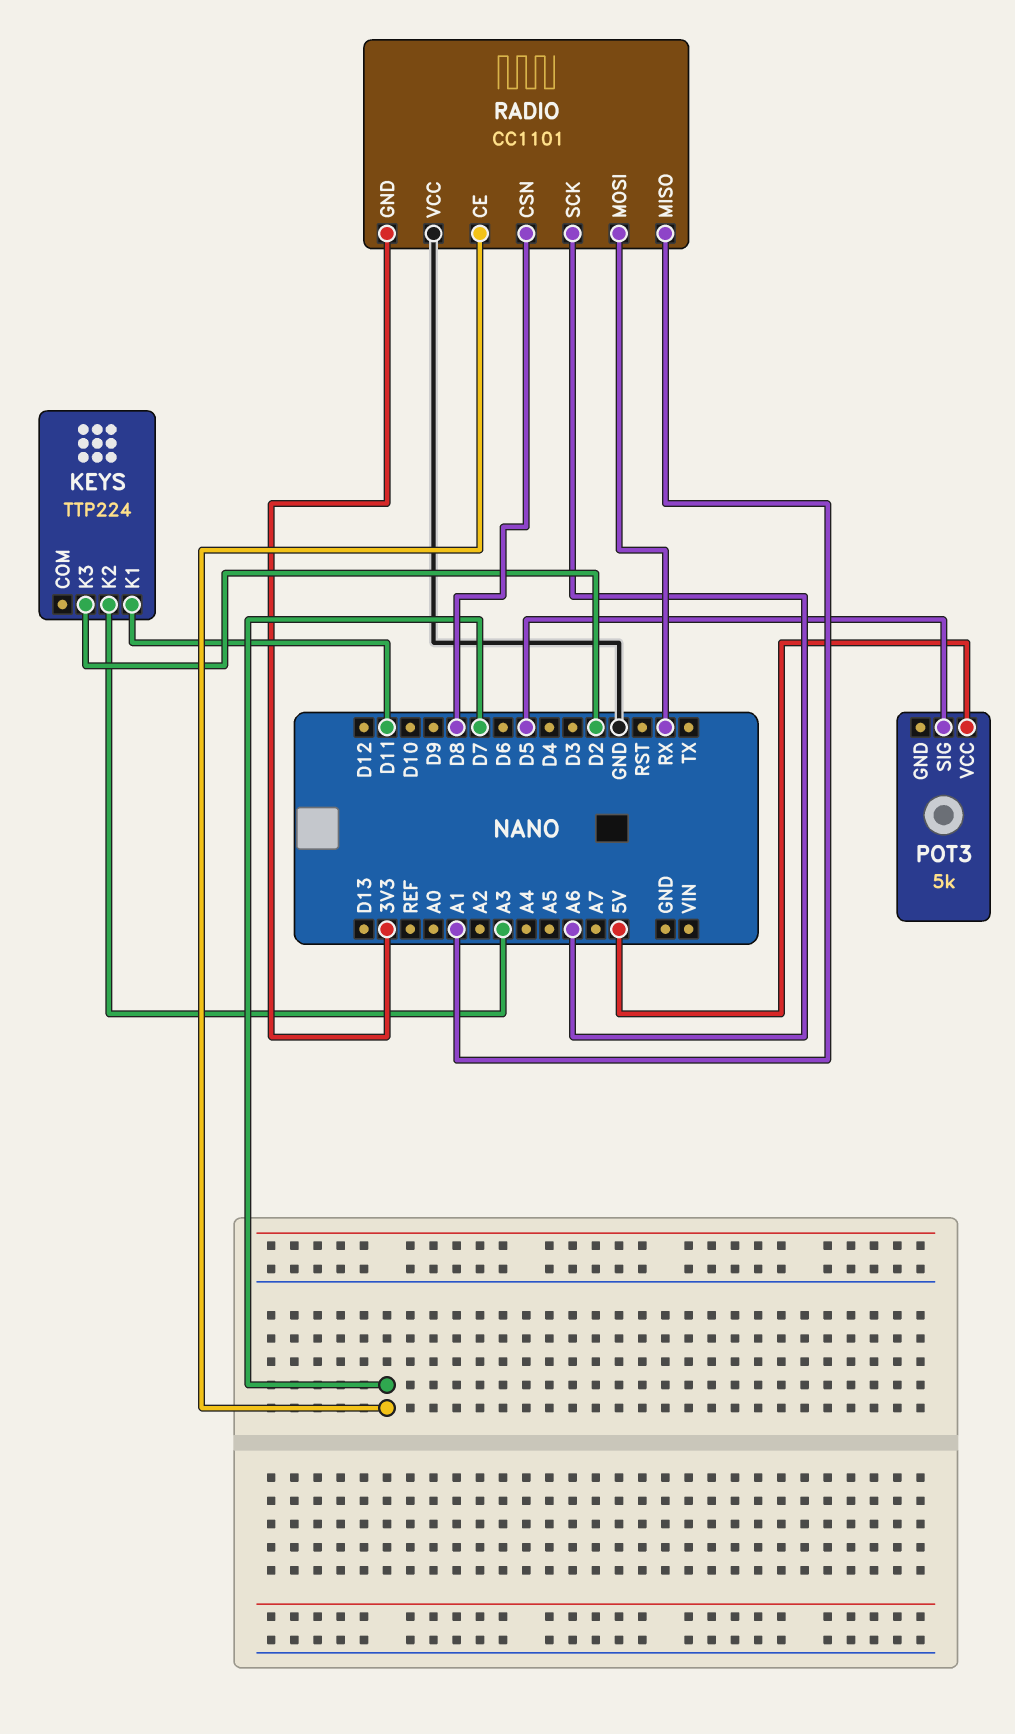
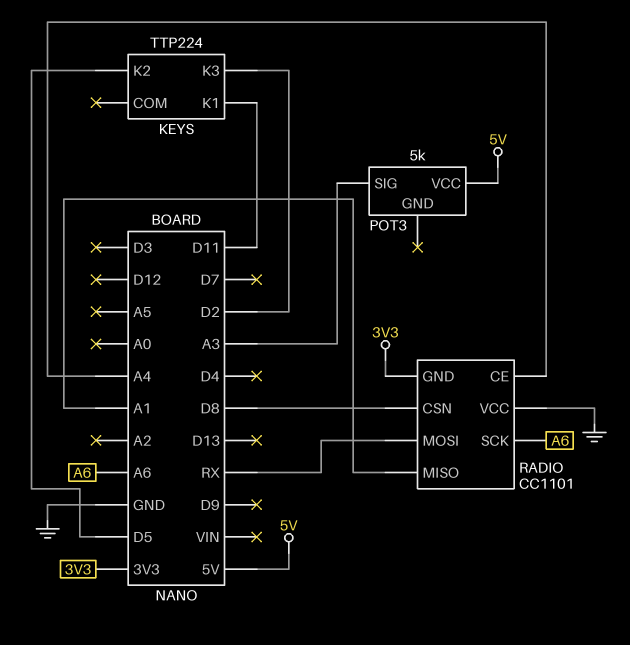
KEYS pin K2: A3 -> D5
POT3 pin SIG: D5 -> A3
RADIO pin CE: D7 -> A4

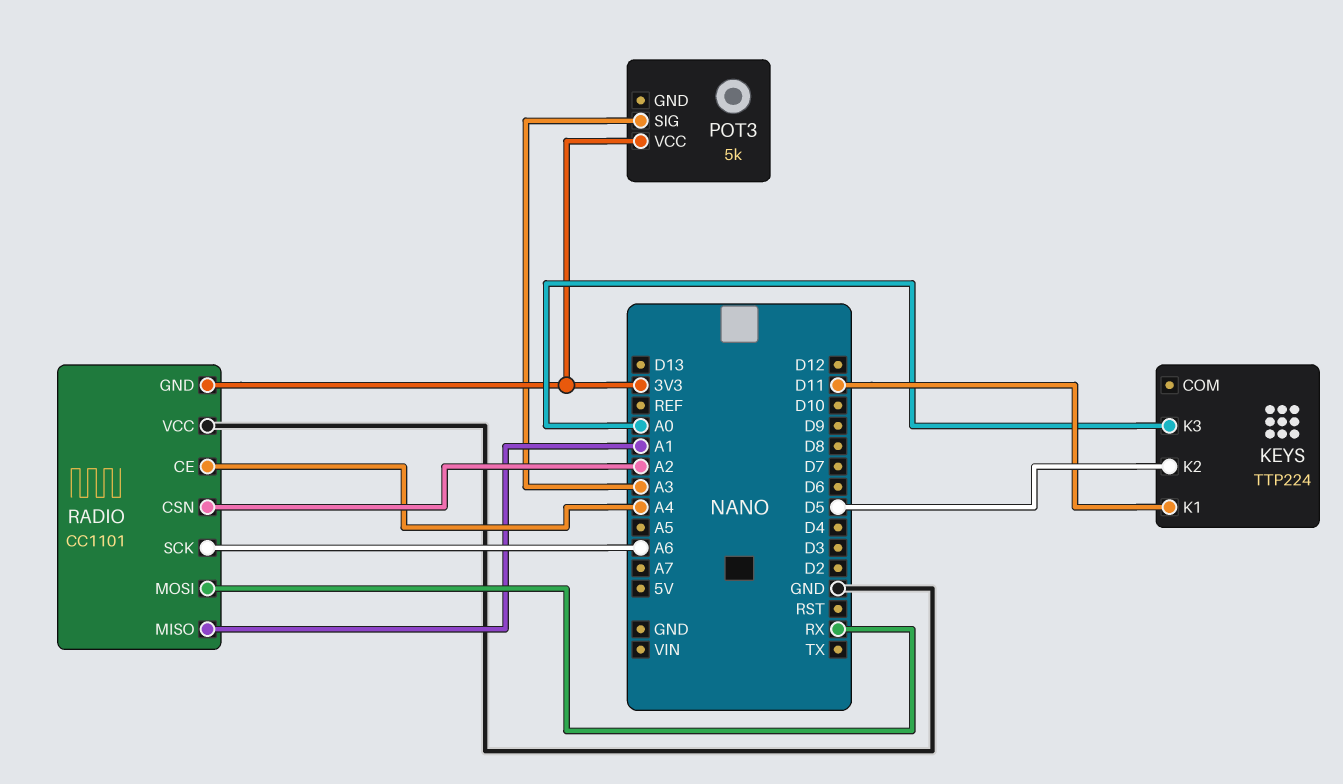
KEYS pin K3: D2 -> A0
POT3 pin VCC: 5V -> 3V3
RADIO pin CSN: D8 -> A2

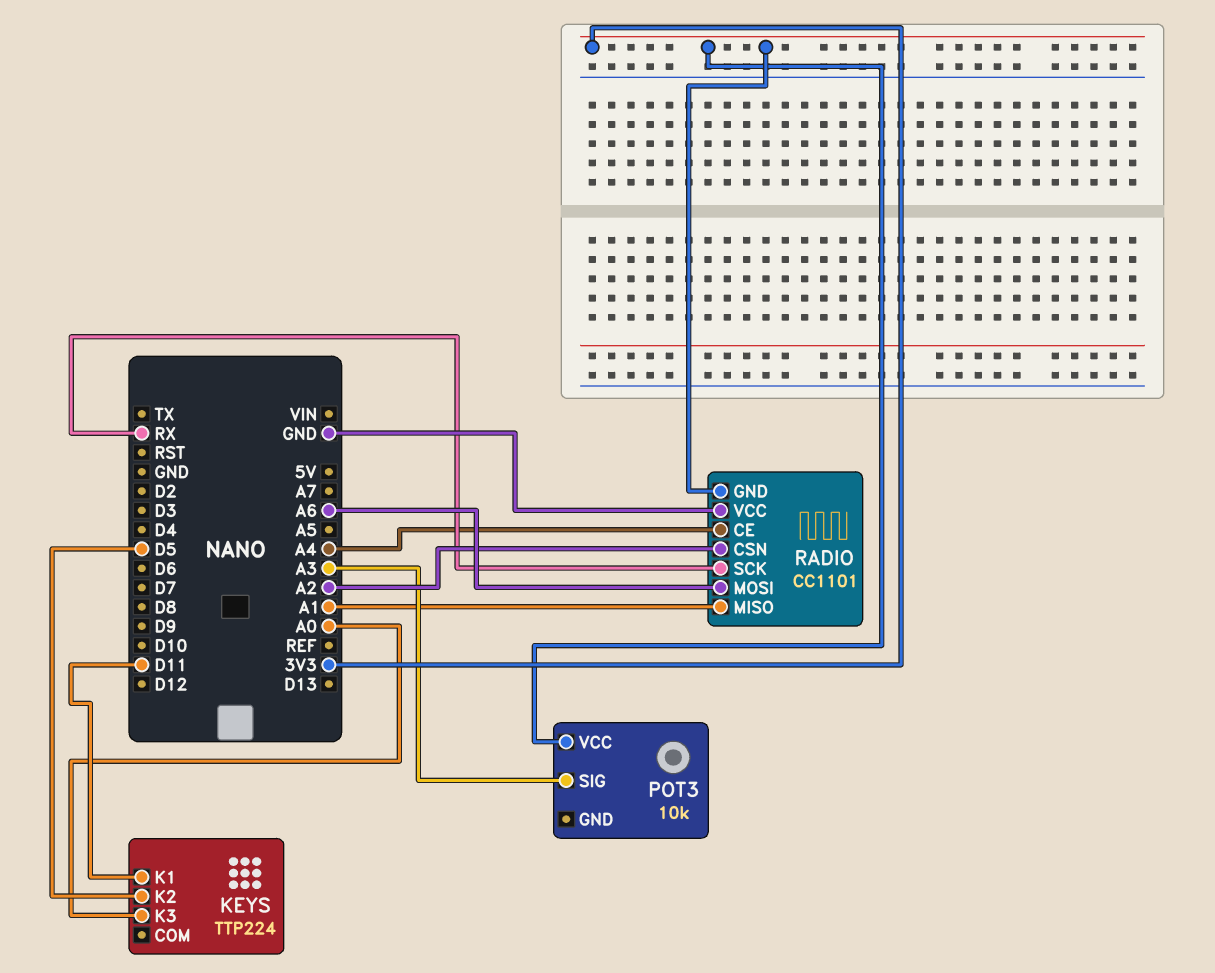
POT3: 5k -> 10k
RADIO pin MOSI: RX -> A6
RADIO pin SCK: A6 -> RX

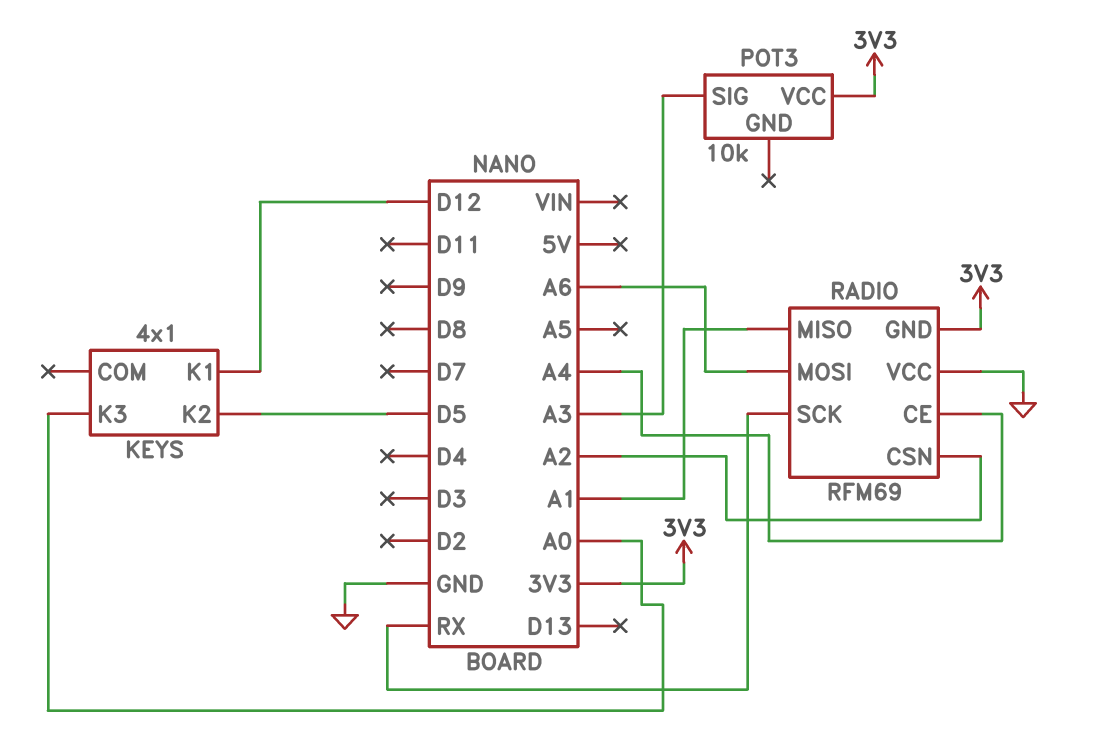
KEYS: TTP224 -> 4x1
KEYS pin K1: D11 -> D12
RADIO: CC1101 -> RFM69

